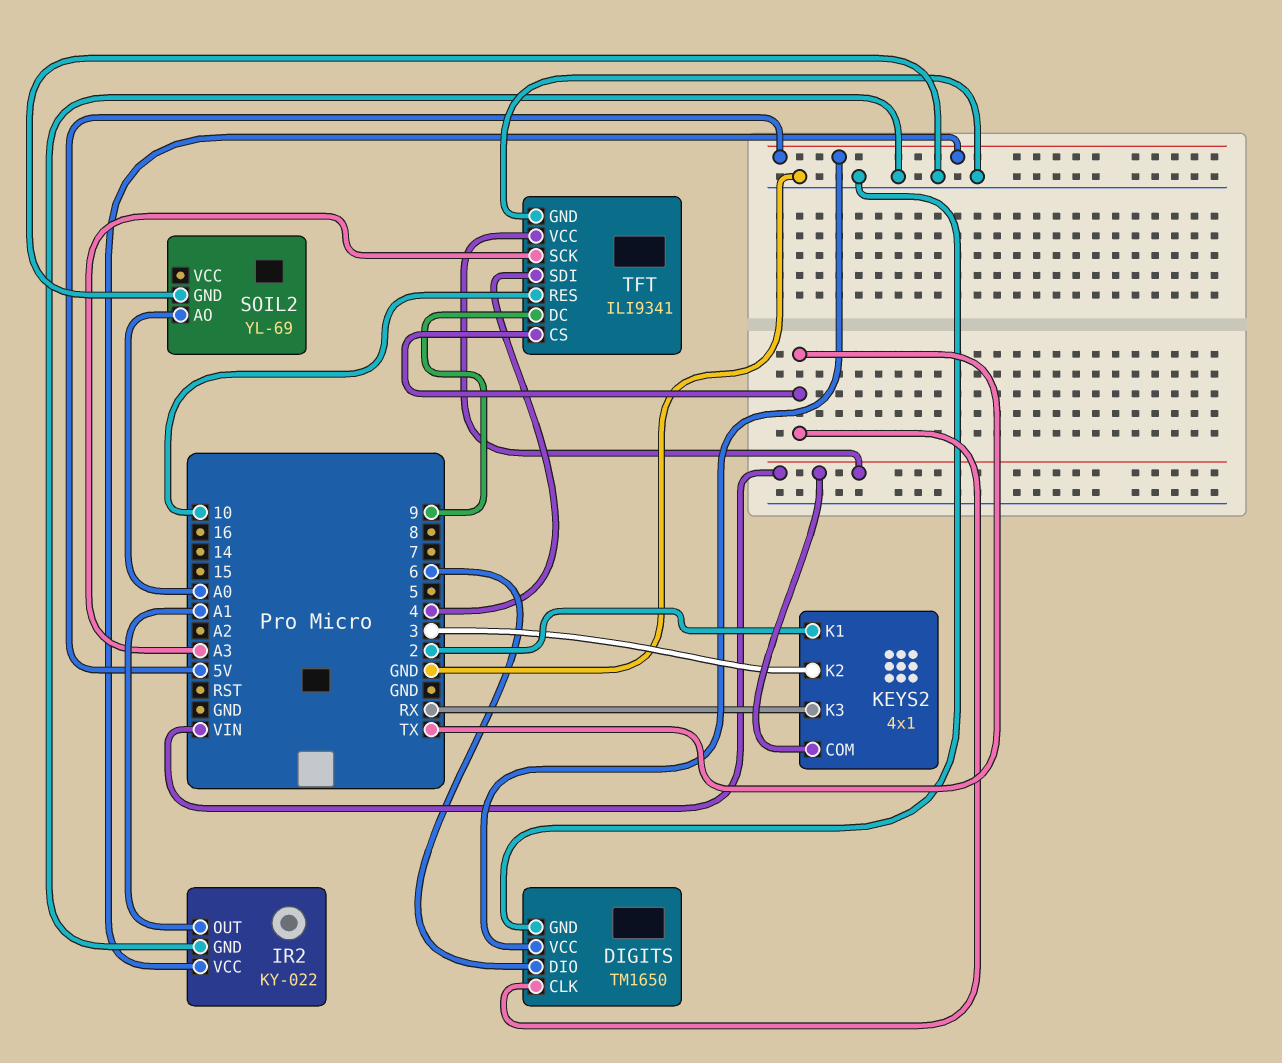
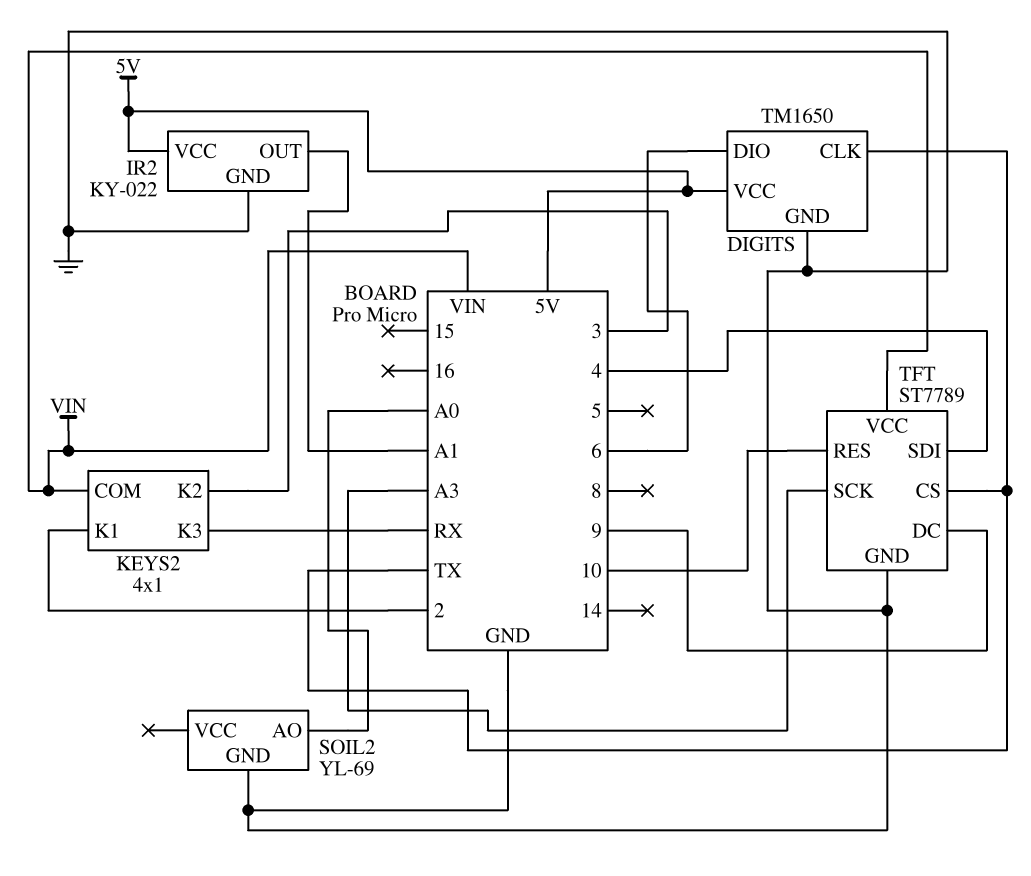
TFT: ILI9341 -> ST7789

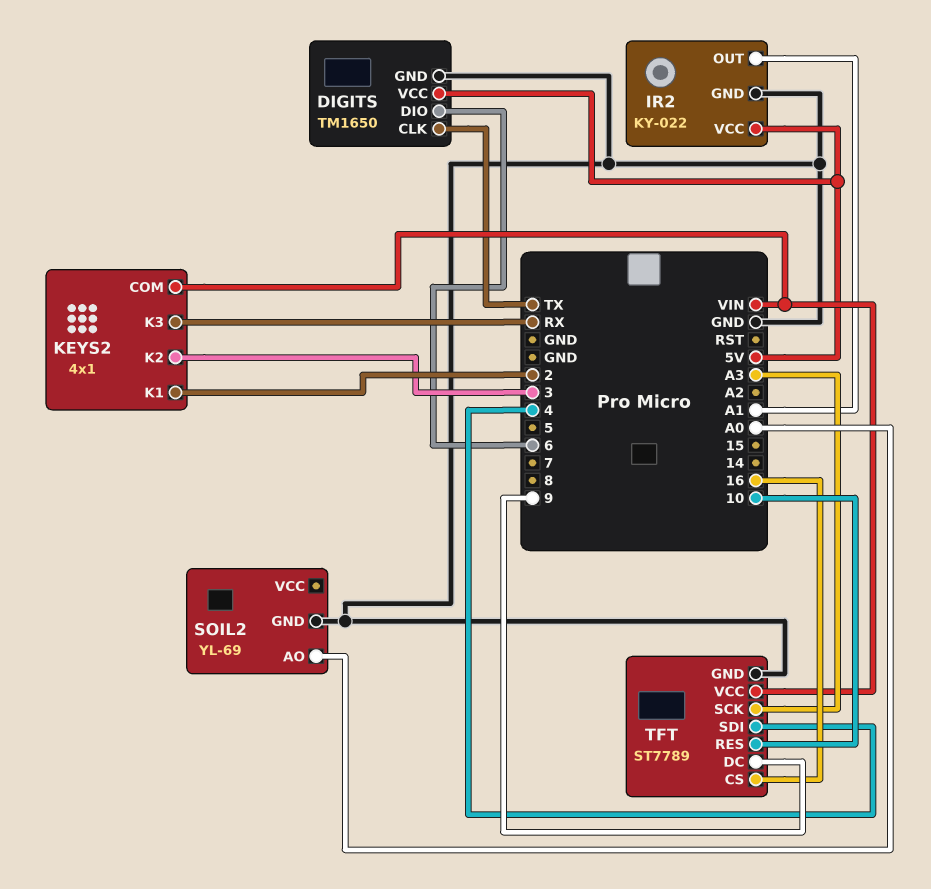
TFT pin CS: TX -> 16

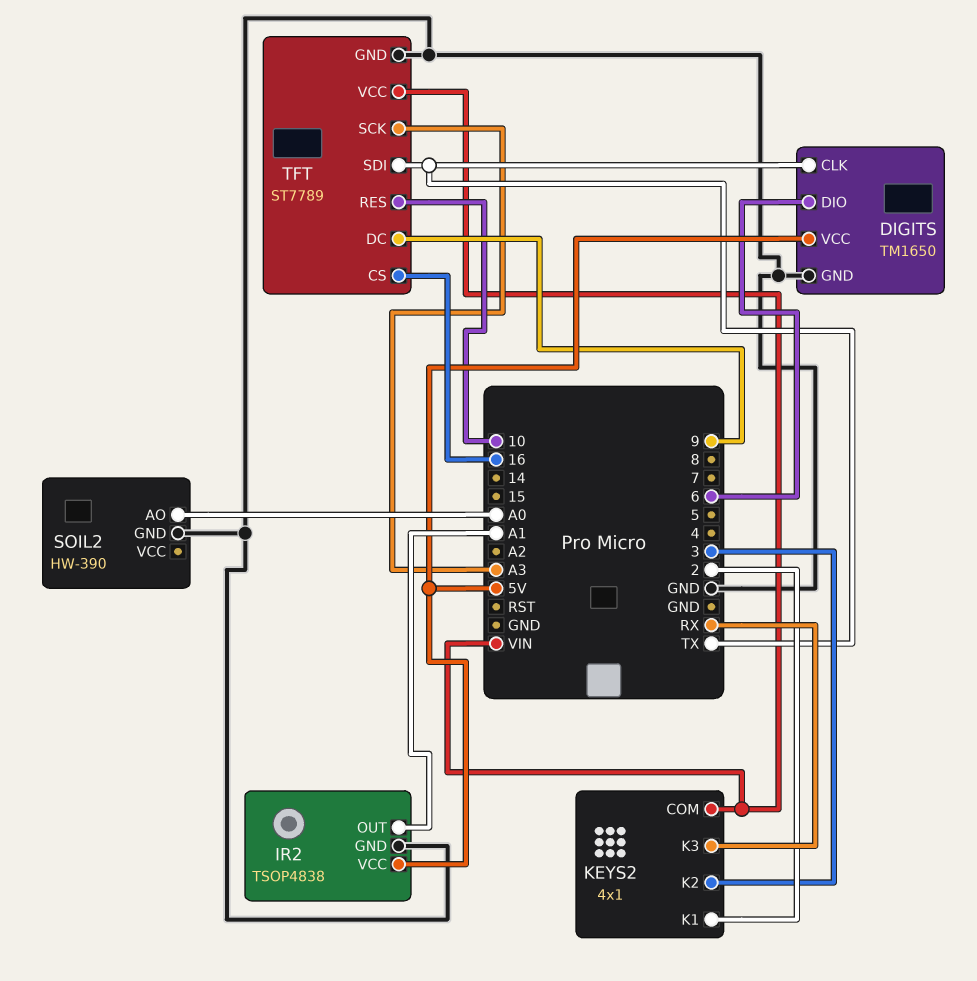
IR2: KY-022 -> TSOP4838
SOIL2: YL-69 -> HW-390
TFT pin SDI: 4 -> TX

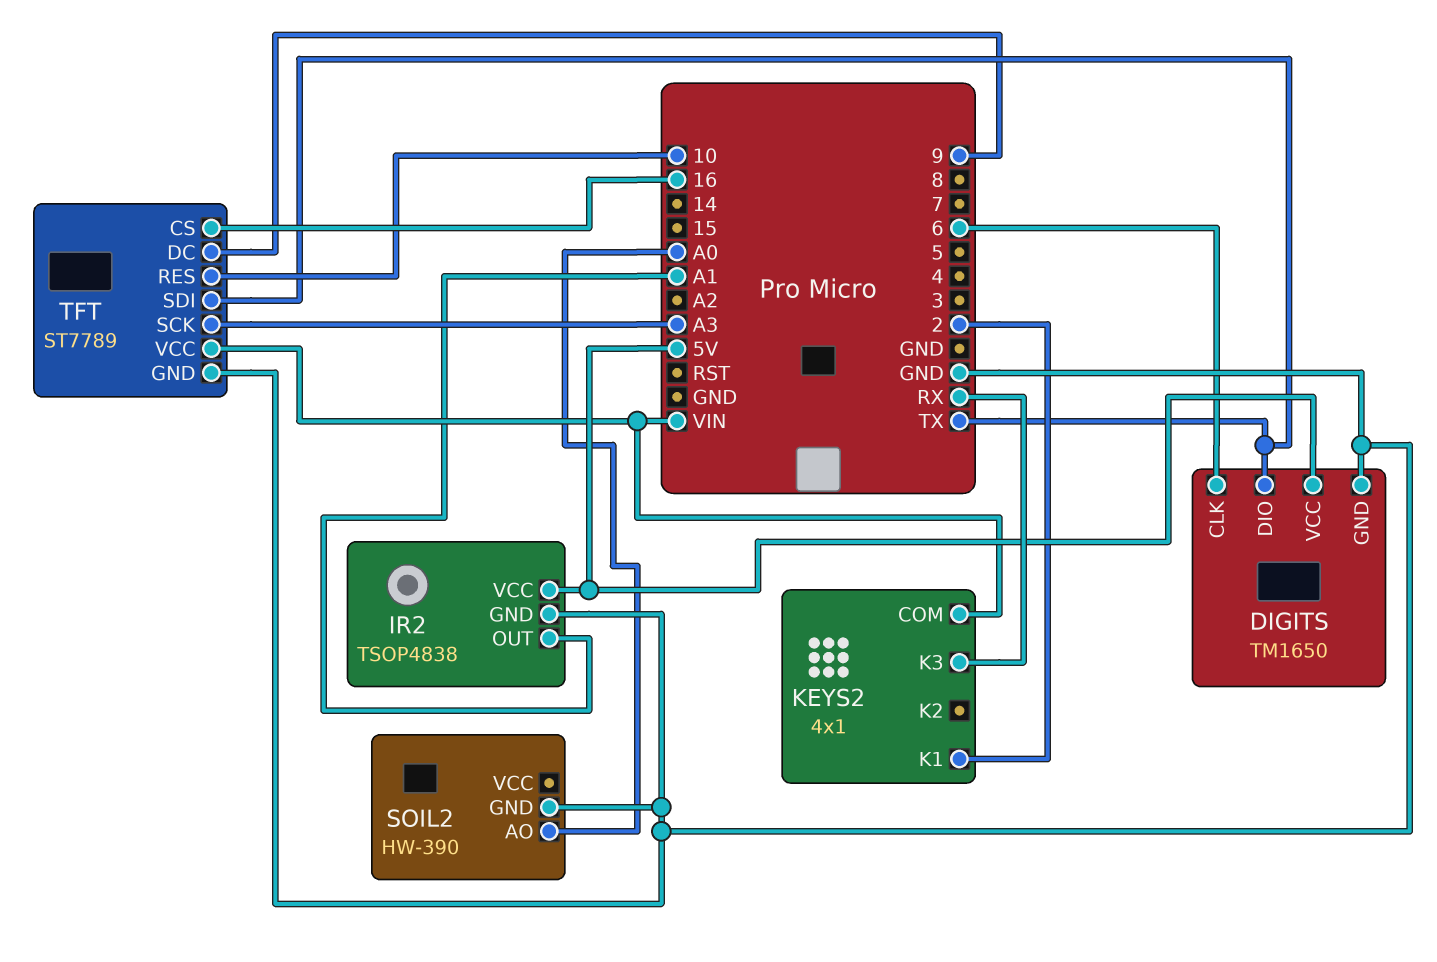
DIGITS pin CLK: TX -> 6
DIGITS pin DIO: 6 -> TX
KEYS2 pin K2: 3 -> none

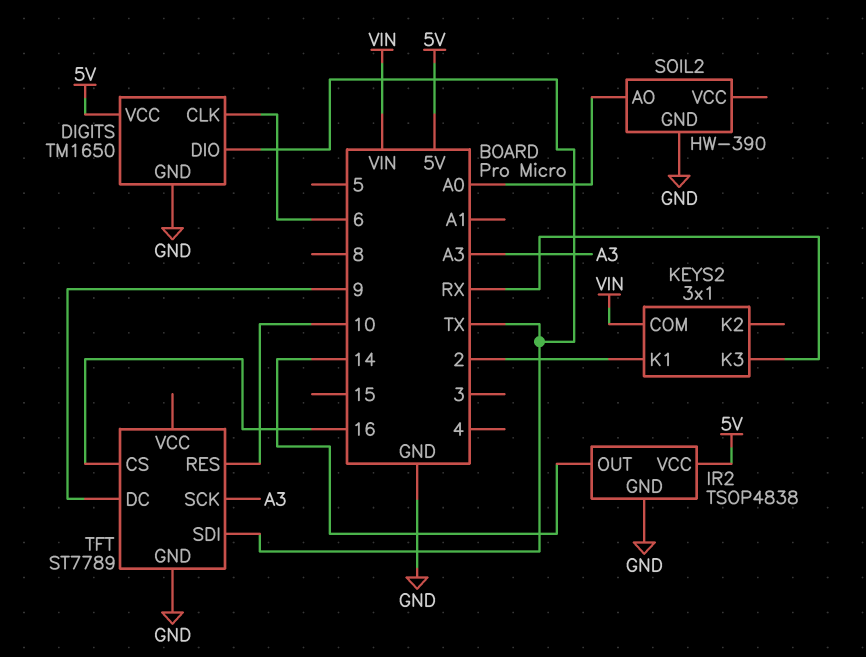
IR2 pin OUT: A1 -> 14
KEYS2: 4x1 -> 3x1
TFT pin VCC: VIN -> none

